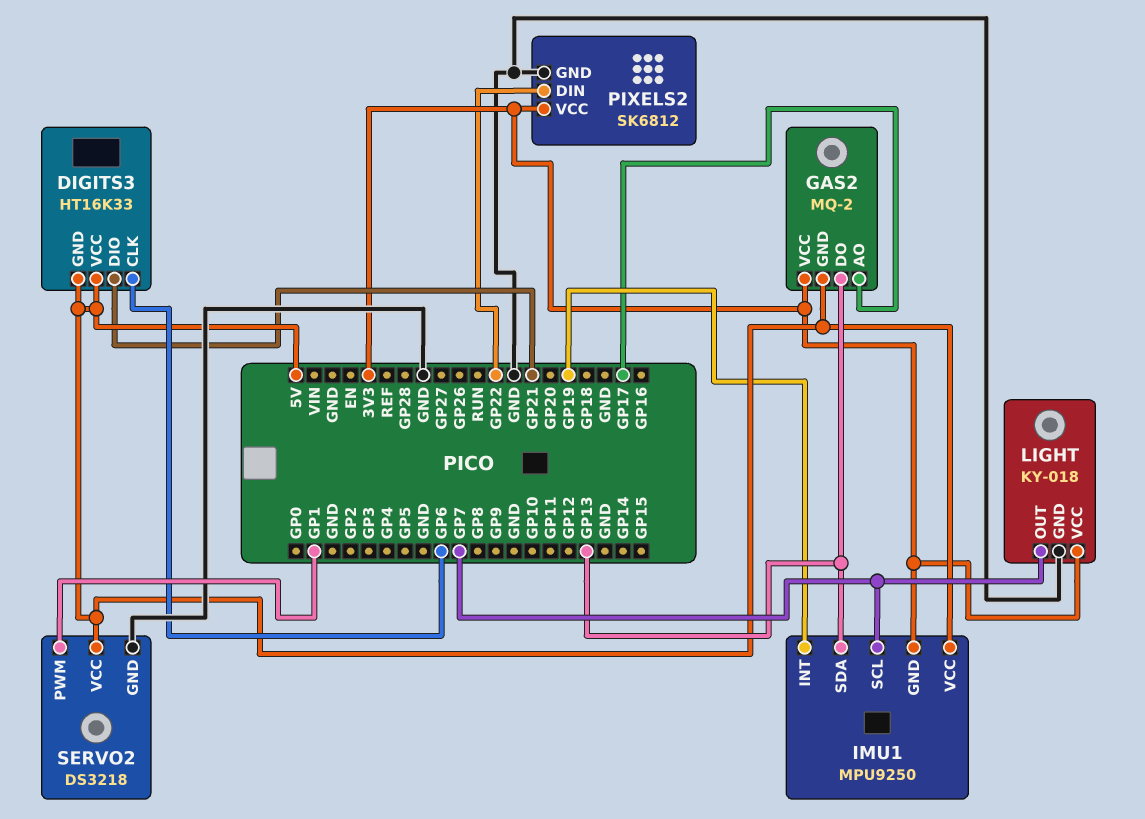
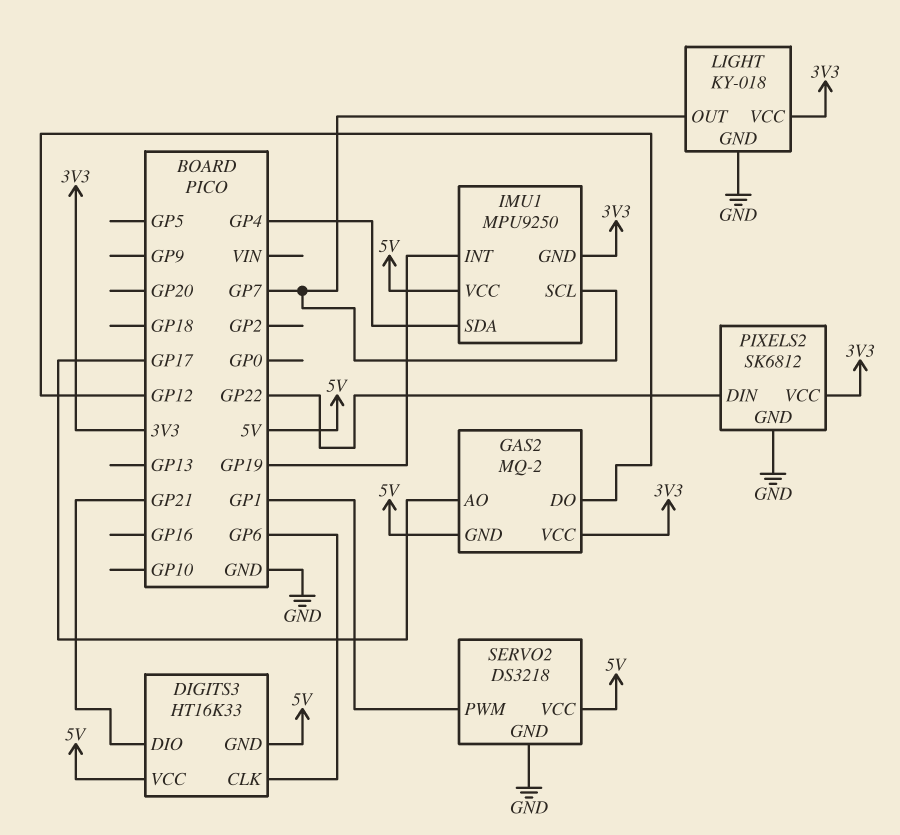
GAS2 pin DO: GP13 -> GP12
IMU1 pin SDA: GP13 -> GP4

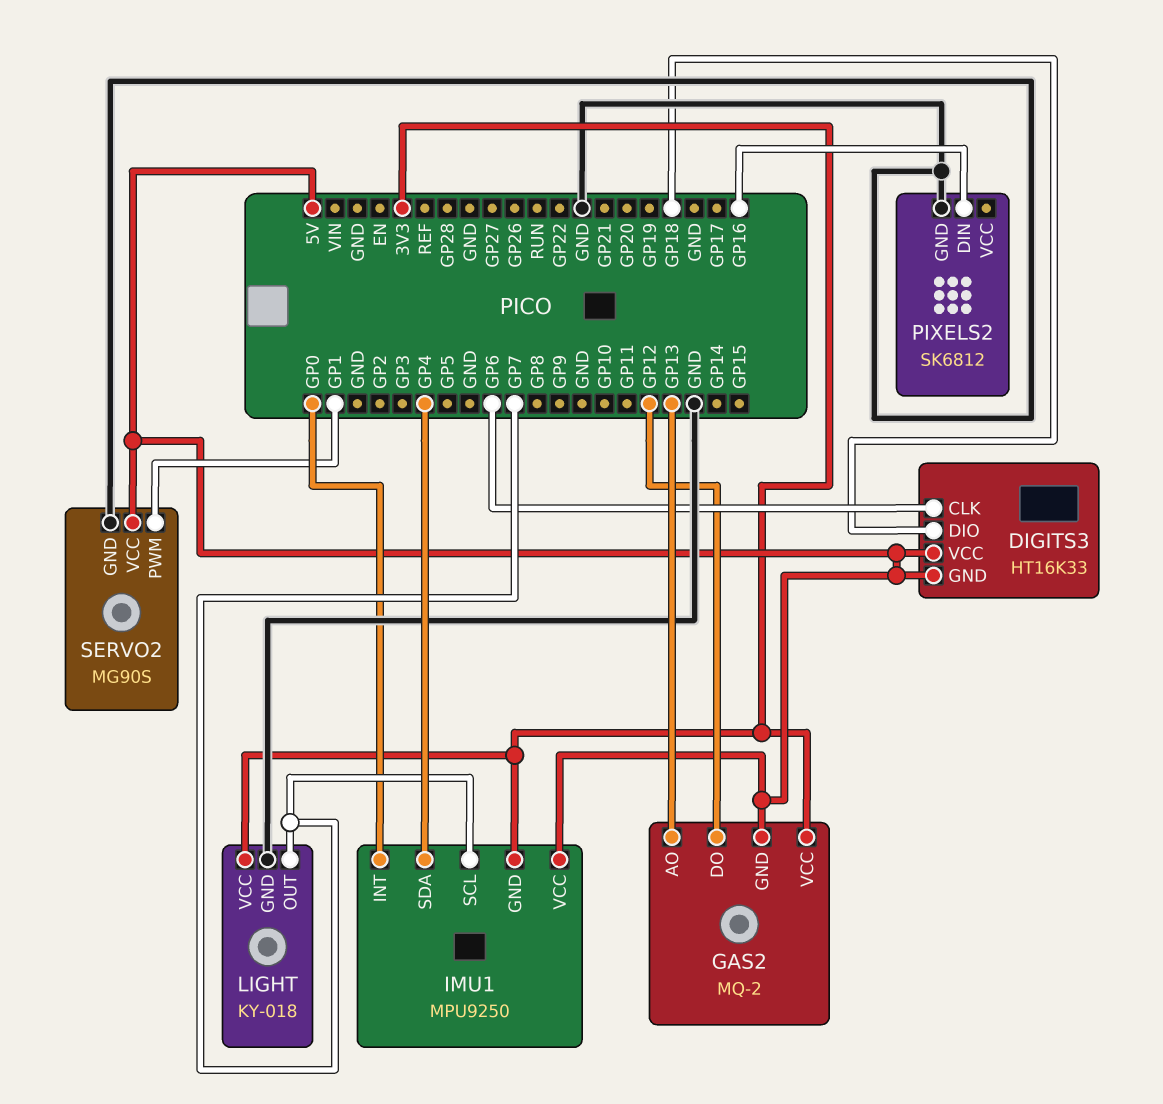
DIGITS3 pin DIO: GP21 -> GP18
GAS2 pin AO: GP17 -> GP13
IMU1 pin INT: GP19 -> GP0
PIXELS2 pin DIN: GP22 -> GP16
PIXELS2 pin VCC: 3V3 -> none
SERVO2: DS3218 -> MG90S

